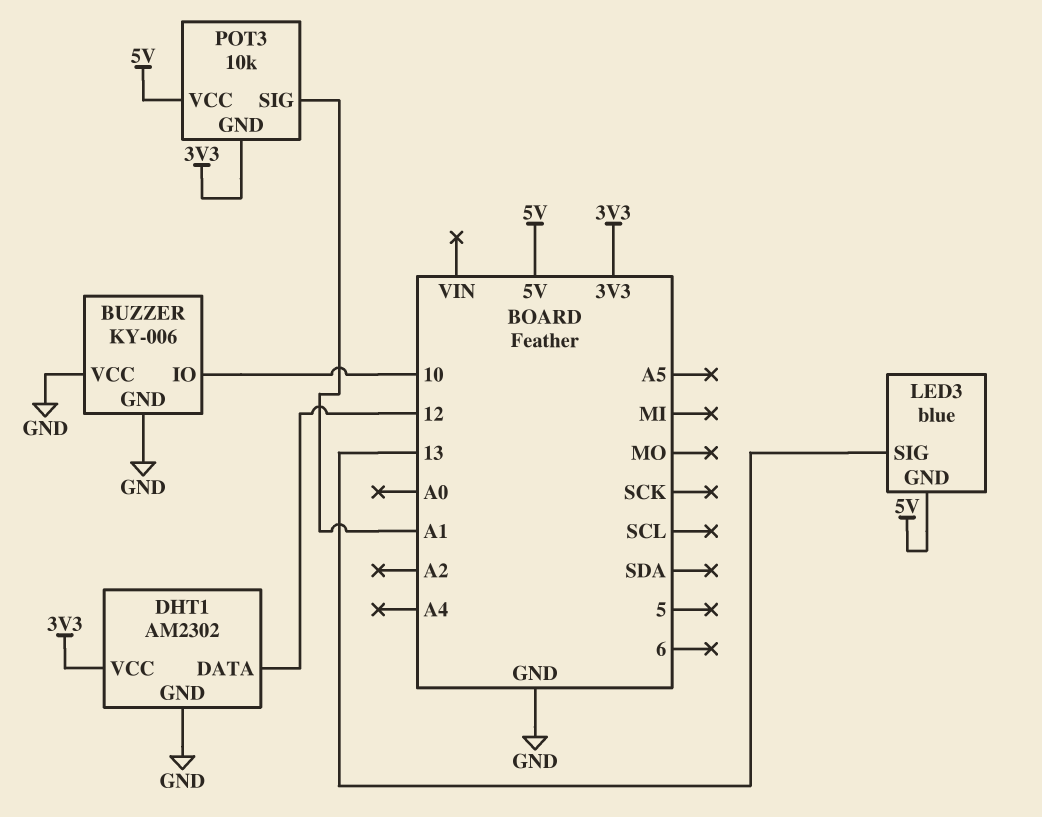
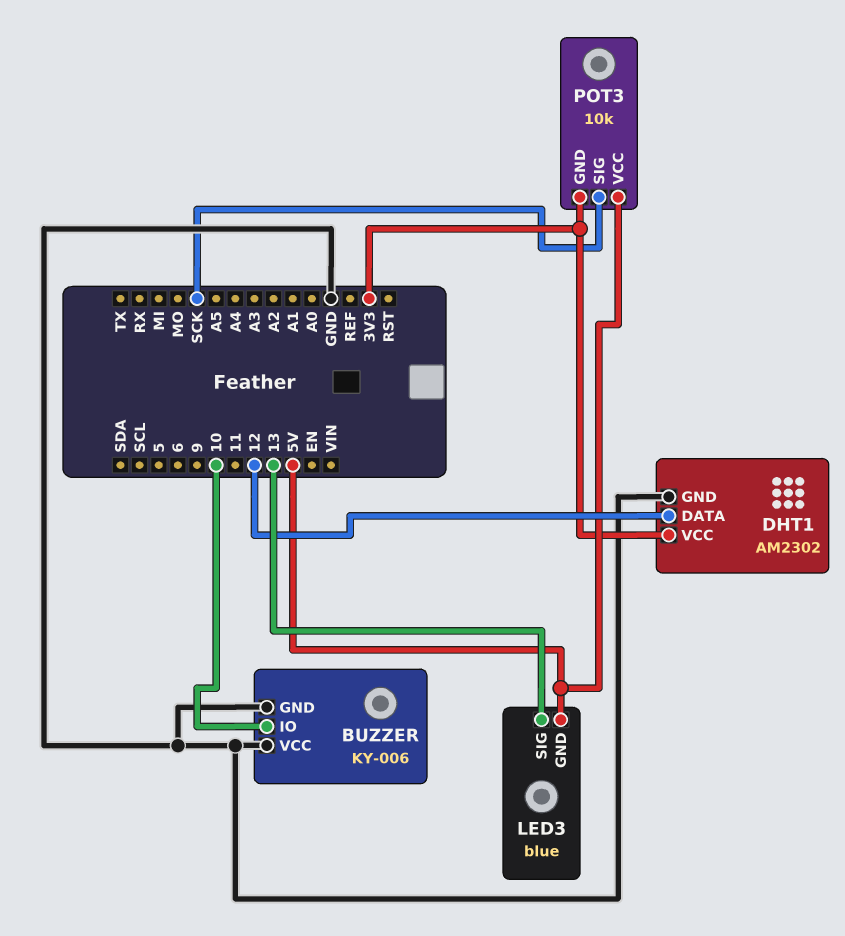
POT3 pin SIG: A1 -> SCK

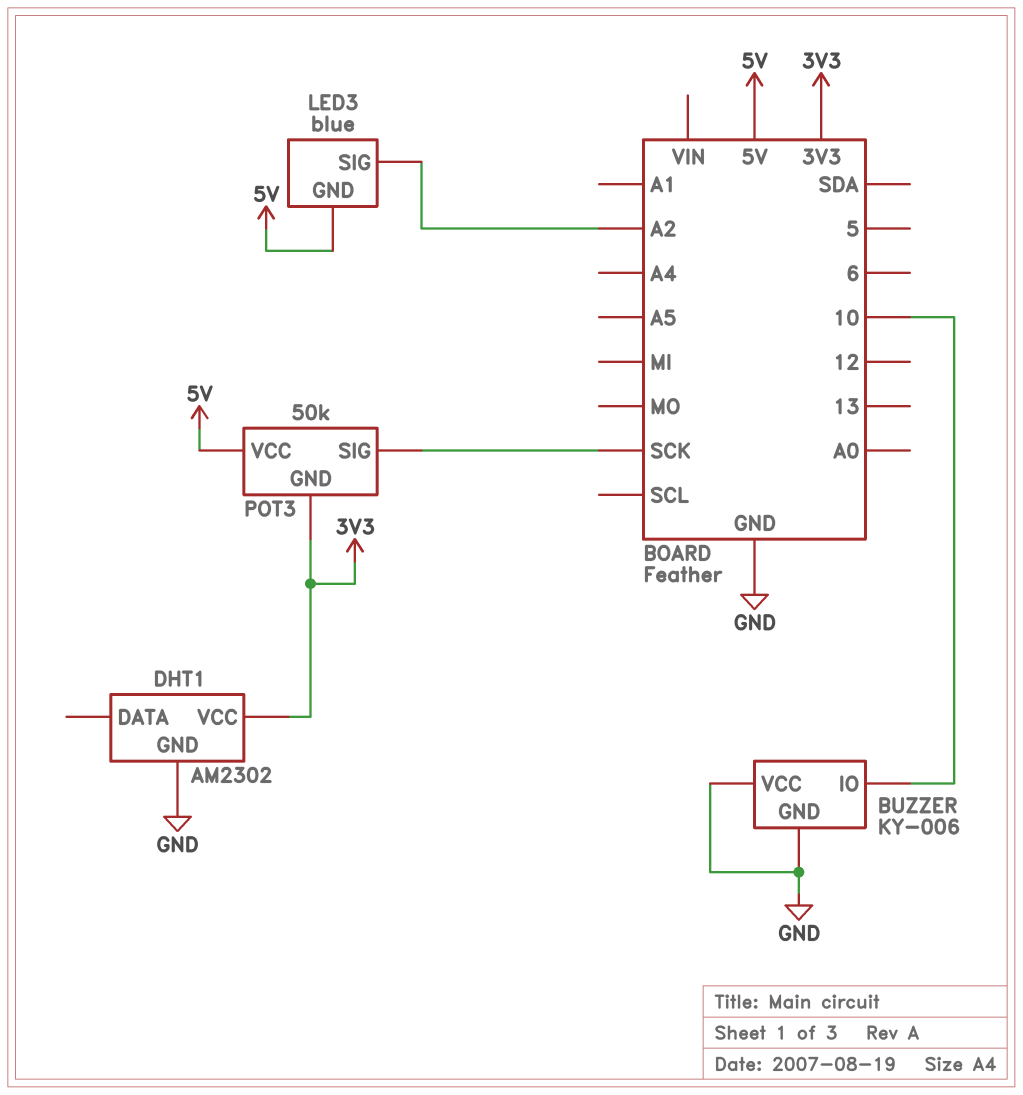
DHT1 pin DATA: 12 -> none
LED3 pin SIG: 13 -> A2
POT3: 10k -> 50k

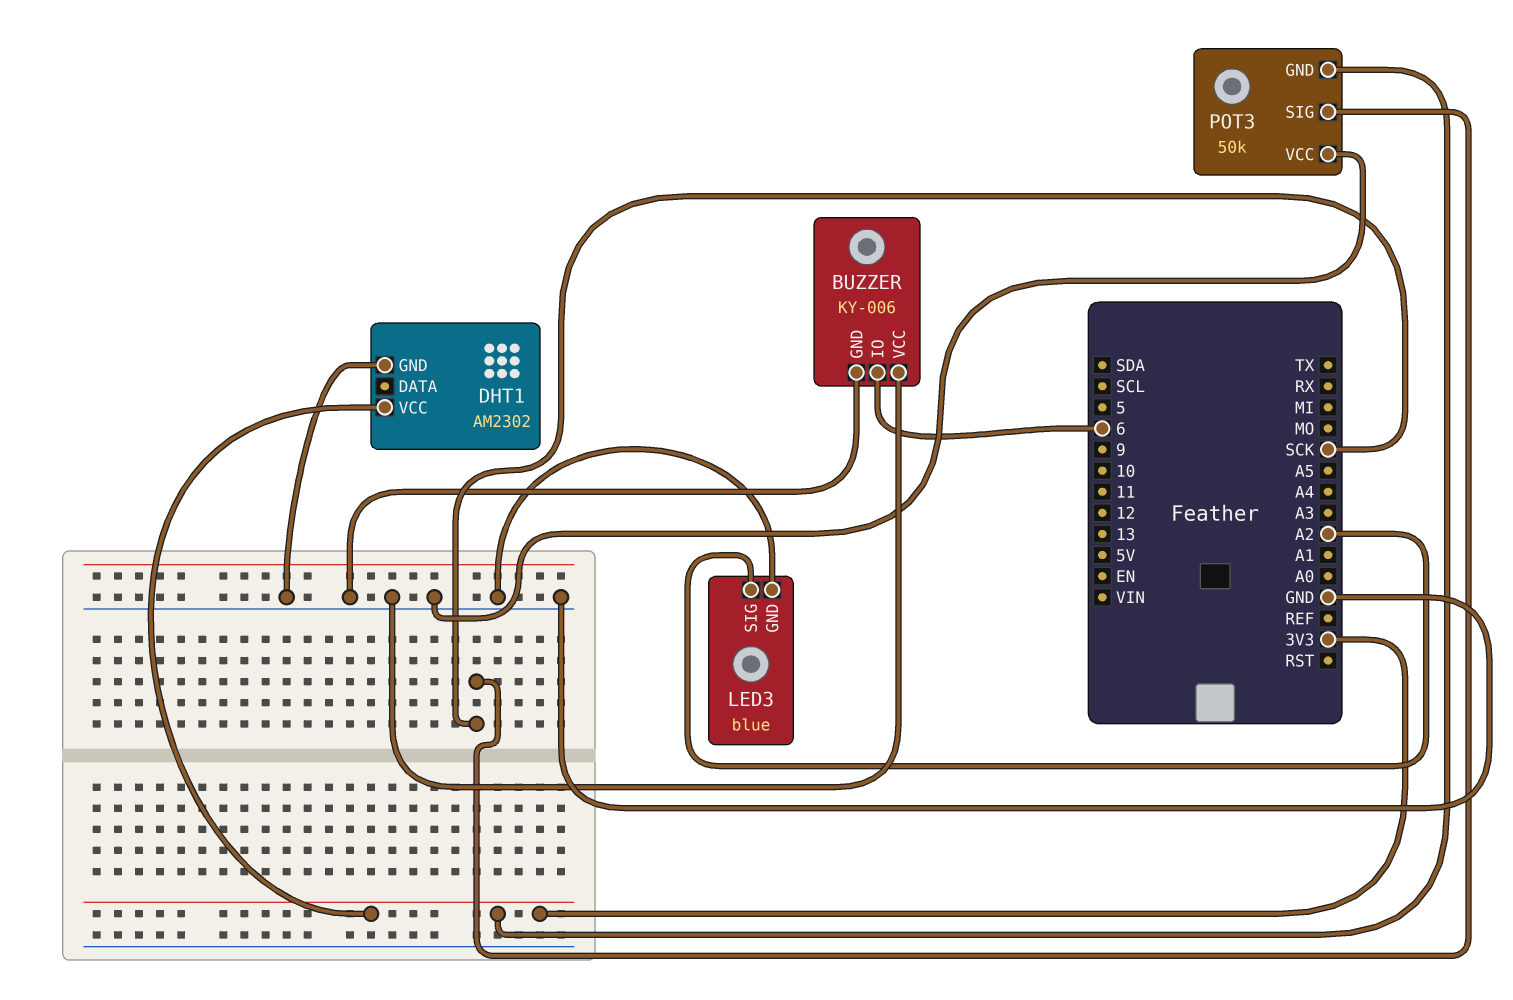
BUZZER pin IO: 10 -> 6
LED3 pin GND: 5V -> GND
POT3 pin VCC: 5V -> GND

